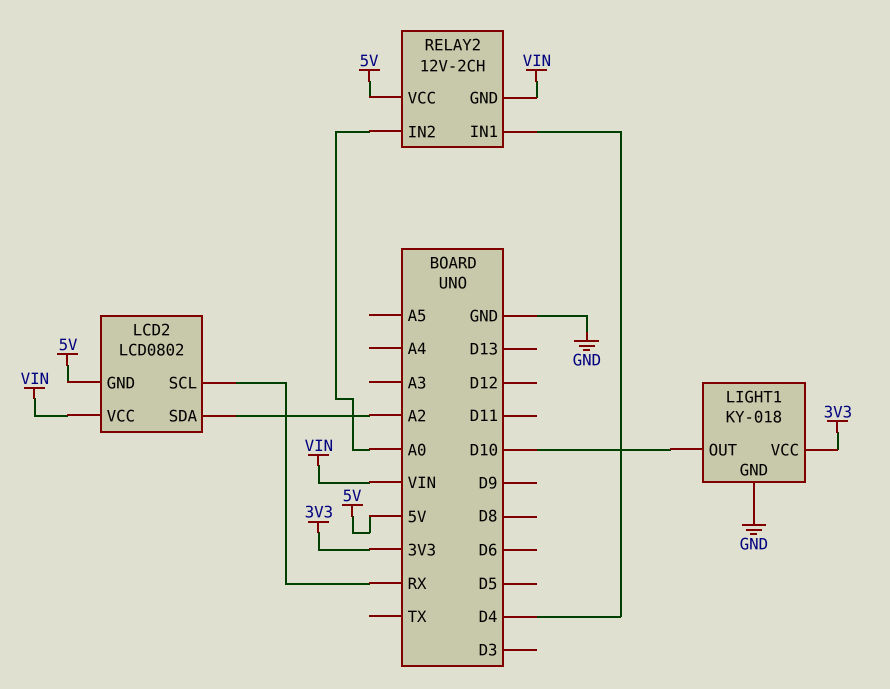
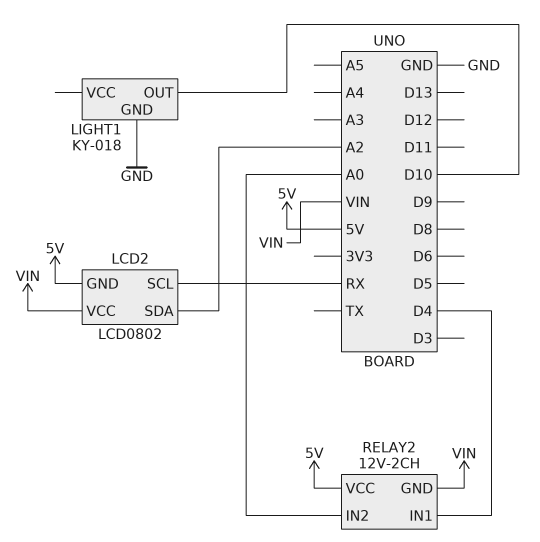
LIGHT1 pin VCC: 3V3 -> none

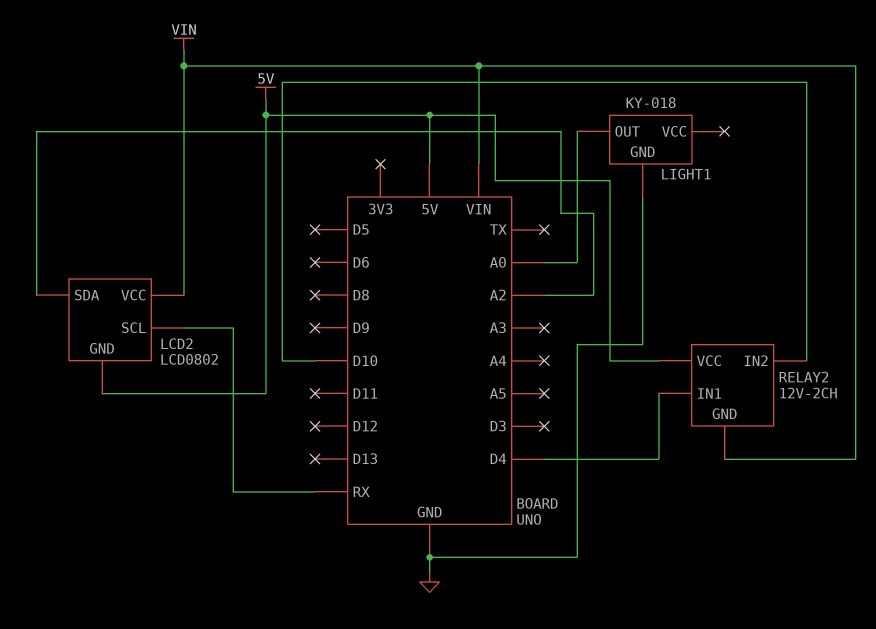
LIGHT1 pin OUT: D10 -> A0
RELAY2 pin IN2: A0 -> D10

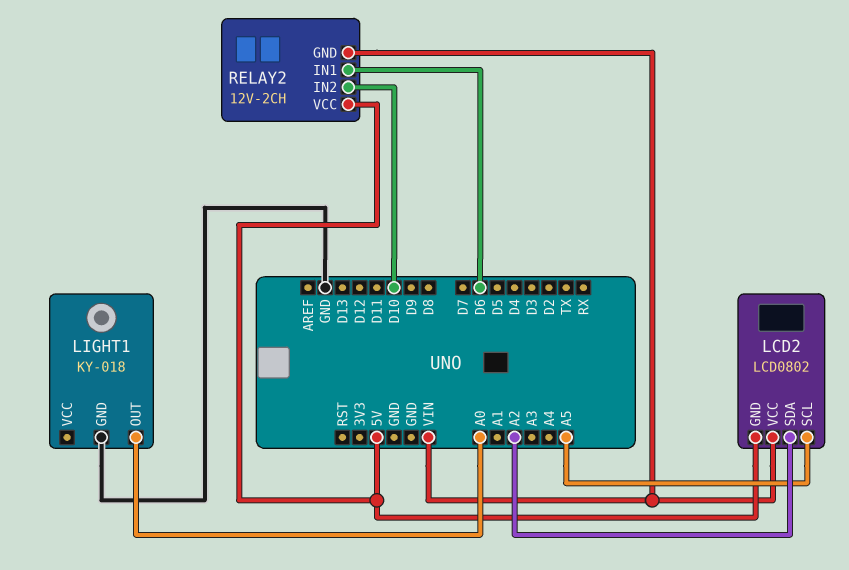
LCD2 pin SCL: RX -> A5
RELAY2 pin IN1: D4 -> D6

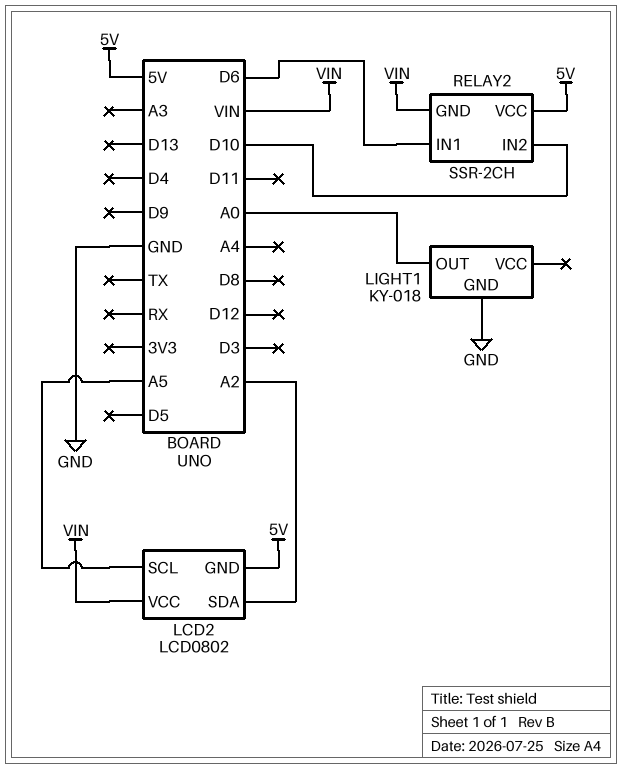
RELAY2: 12V-2CH -> SSR-2CH

